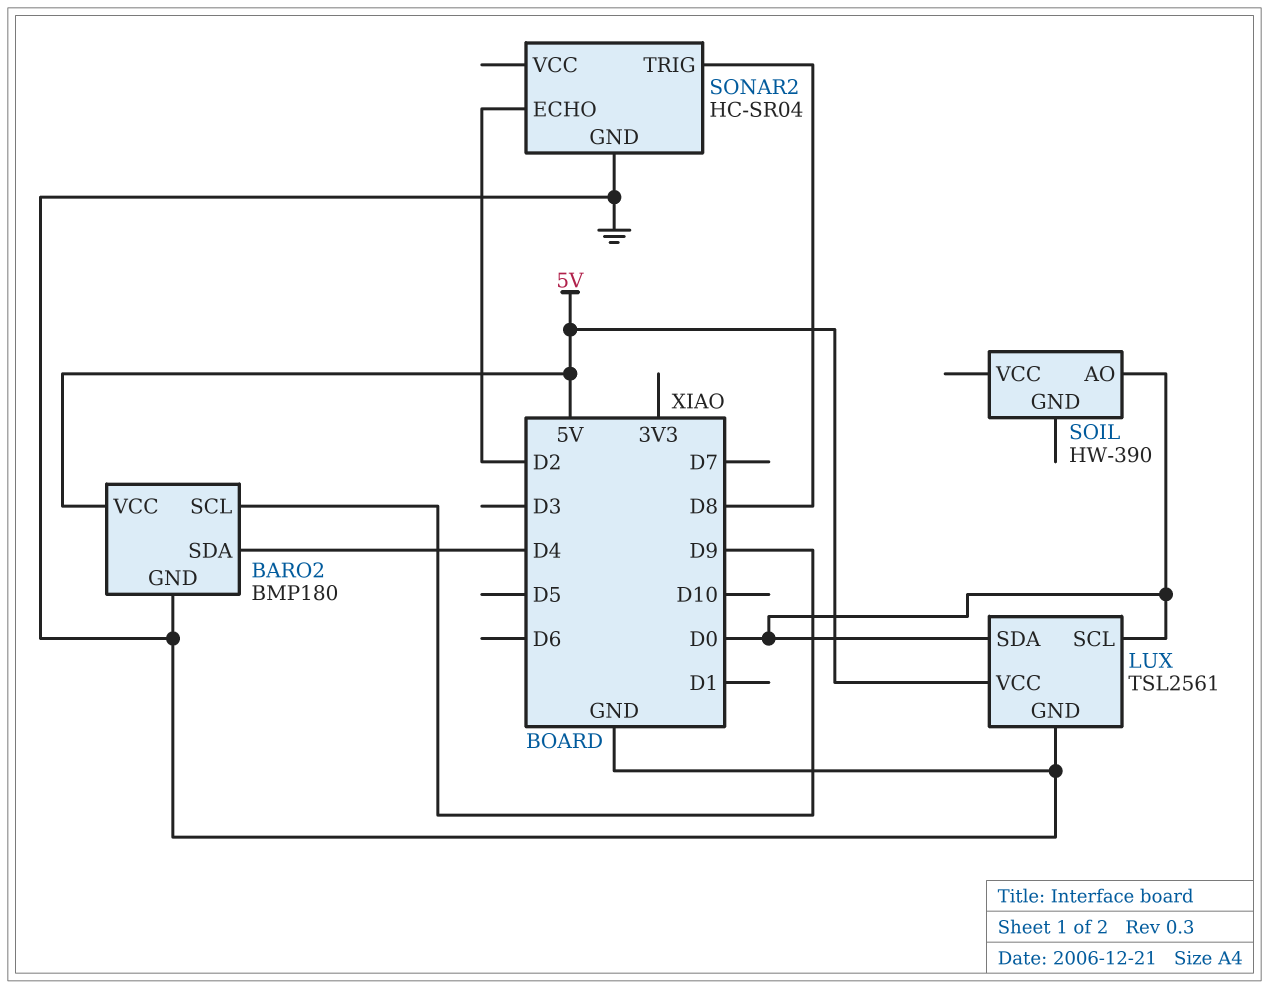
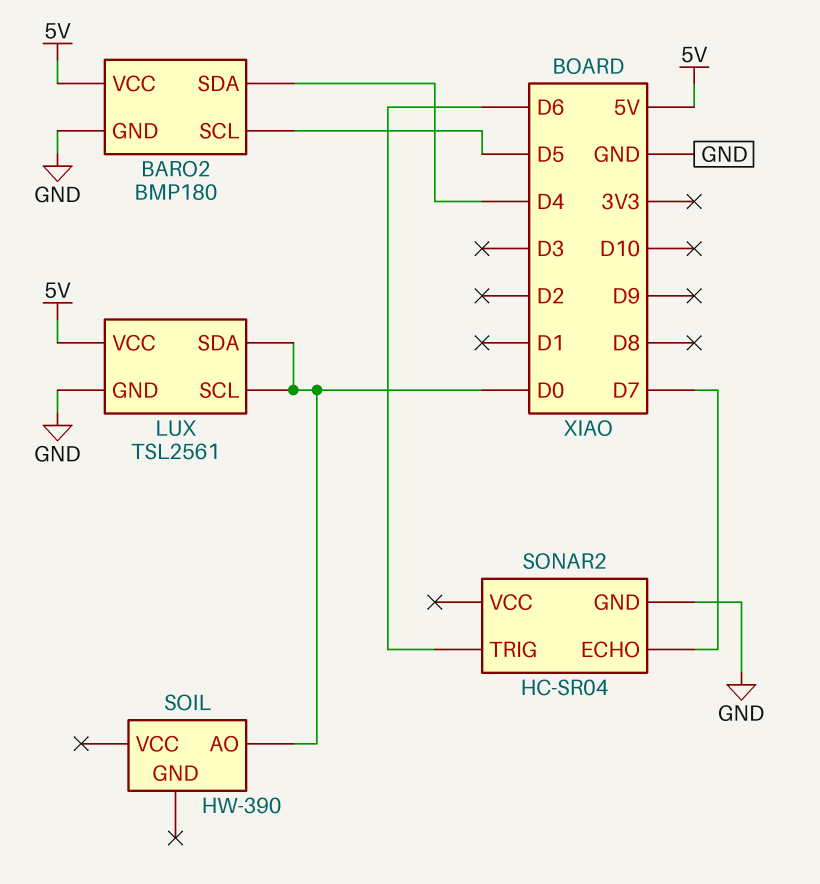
BARO2 pin SCL: D9 -> D5
SONAR2 pin ECHO: D2 -> D7
SONAR2 pin TRIG: D8 -> D6

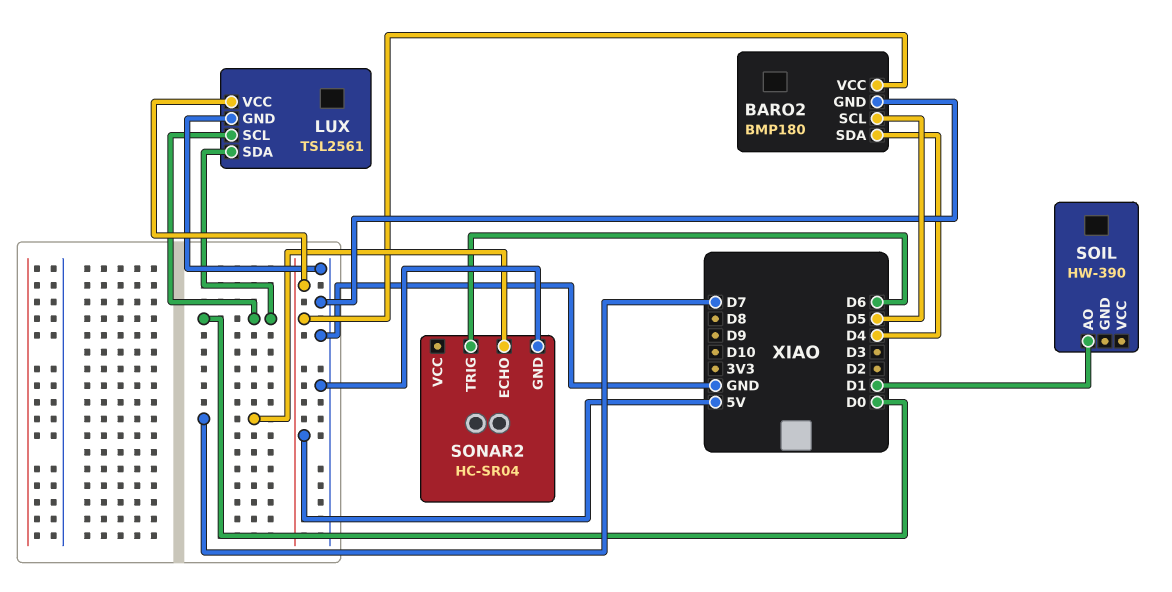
SOIL pin AO: D0 -> D1

